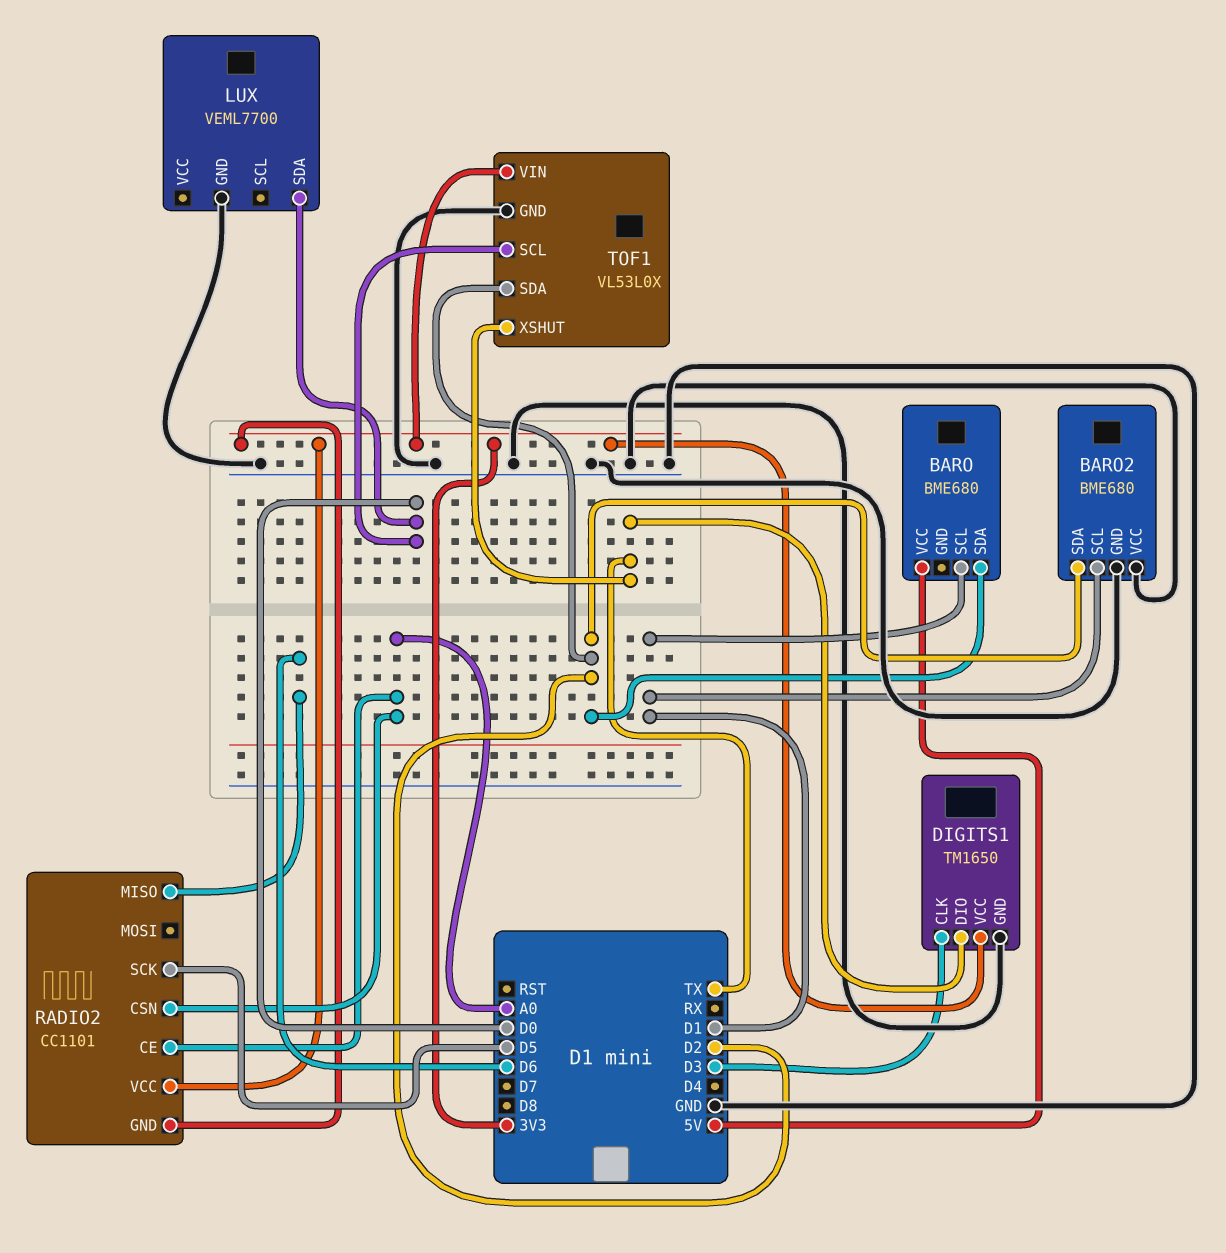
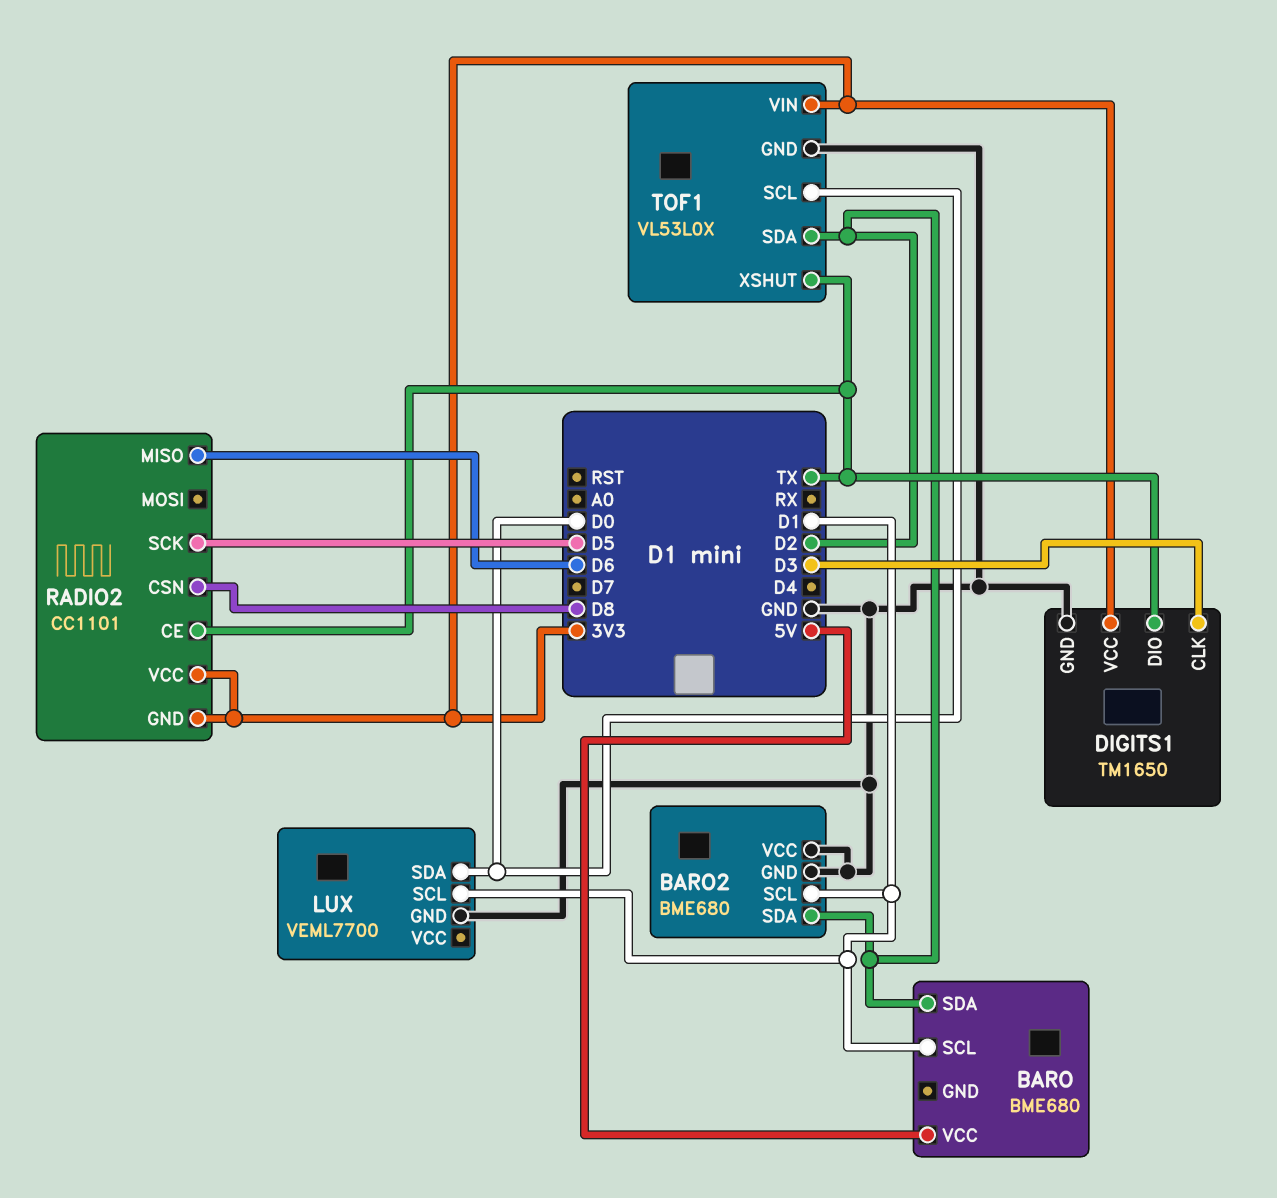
LUX pin SCL: none -> D1
RADIO2 pin CE: A0 -> TX
RADIO2 pin CSN: A0 -> D8

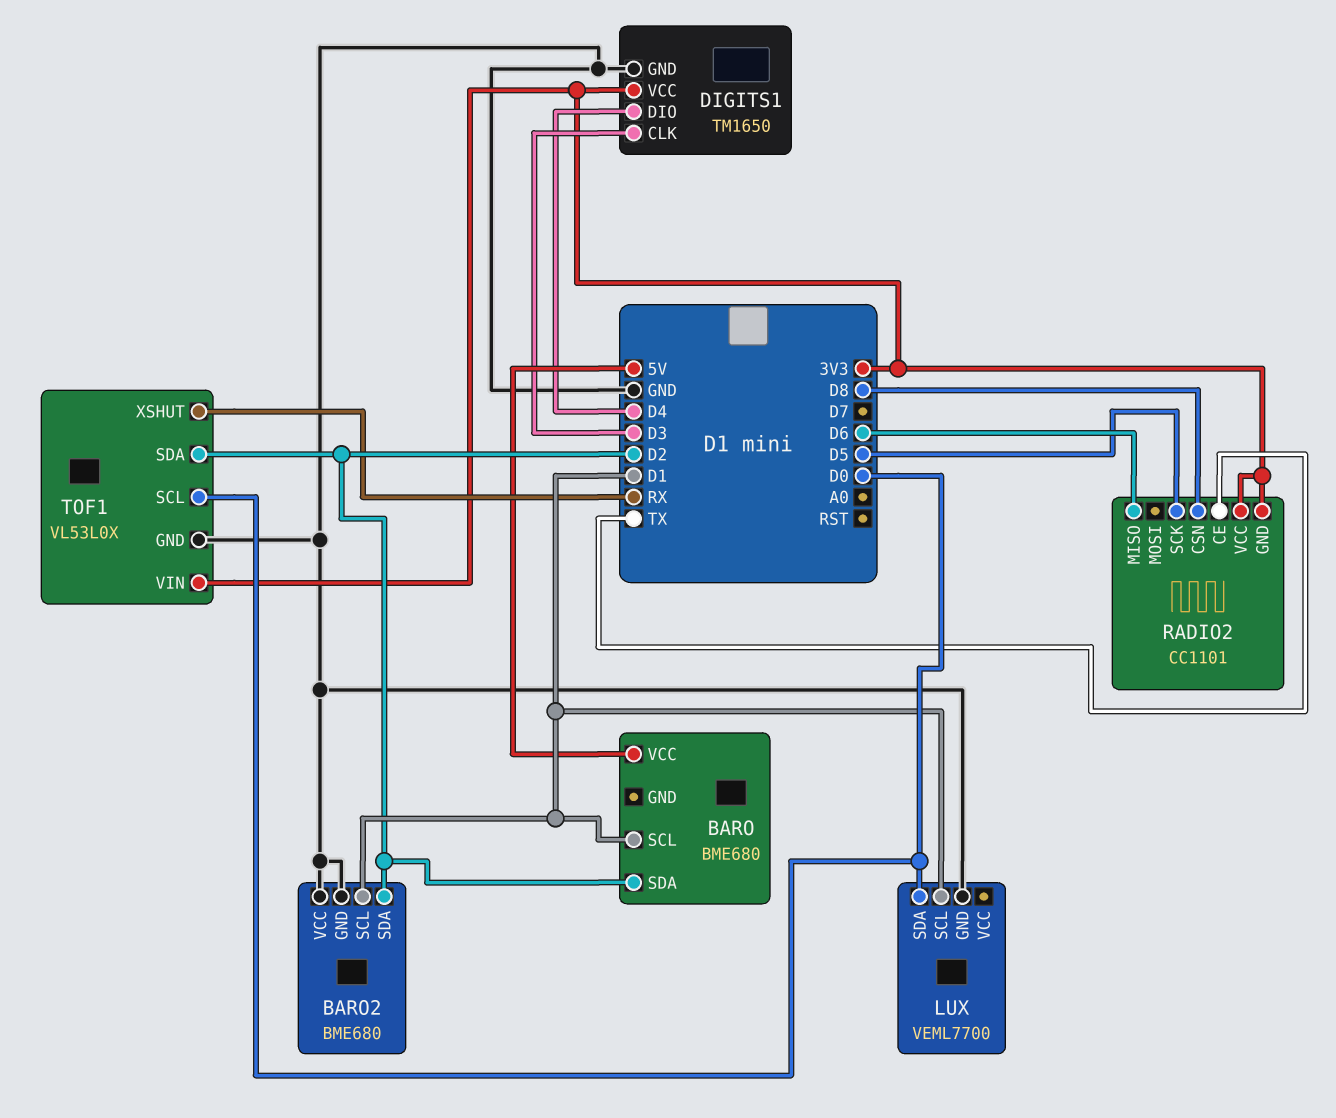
DIGITS1 pin DIO: TX -> D4
TOF1 pin XSHUT: TX -> RX

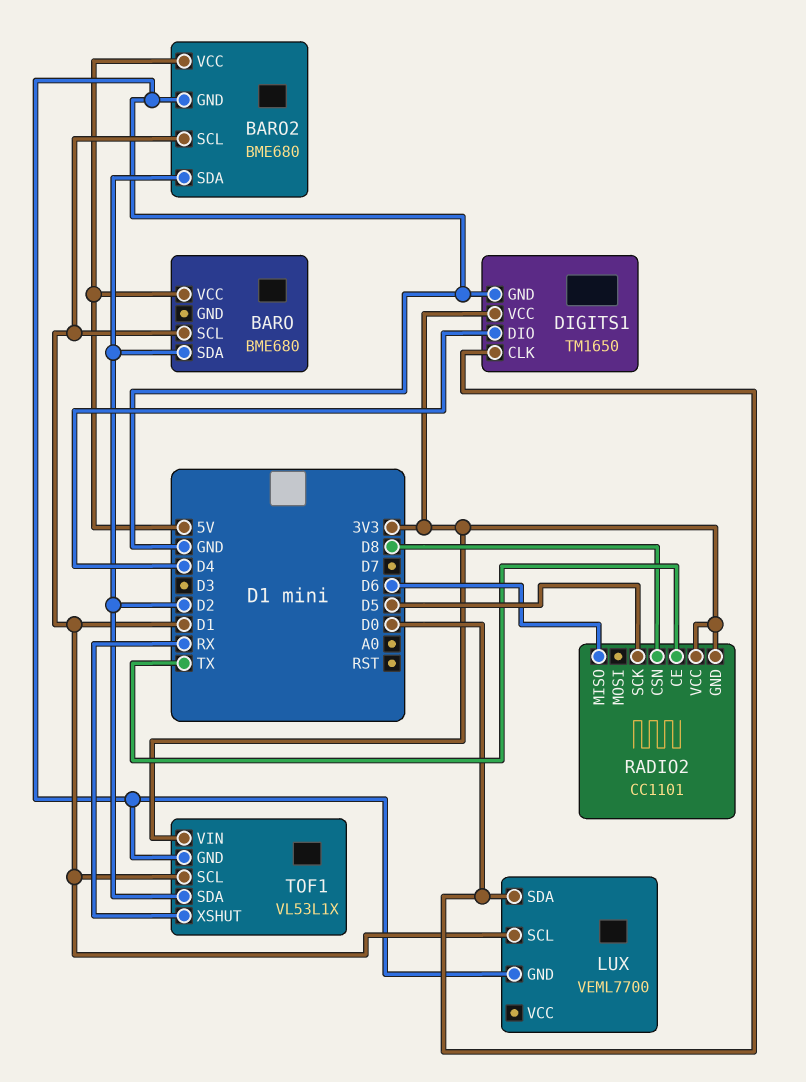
BARO2 pin VCC: GND -> 5V
DIGITS1 pin CLK: D3 -> D0
TOF1: VL53L0X -> VL53L1X
TOF1 pin SCL: D0 -> D1

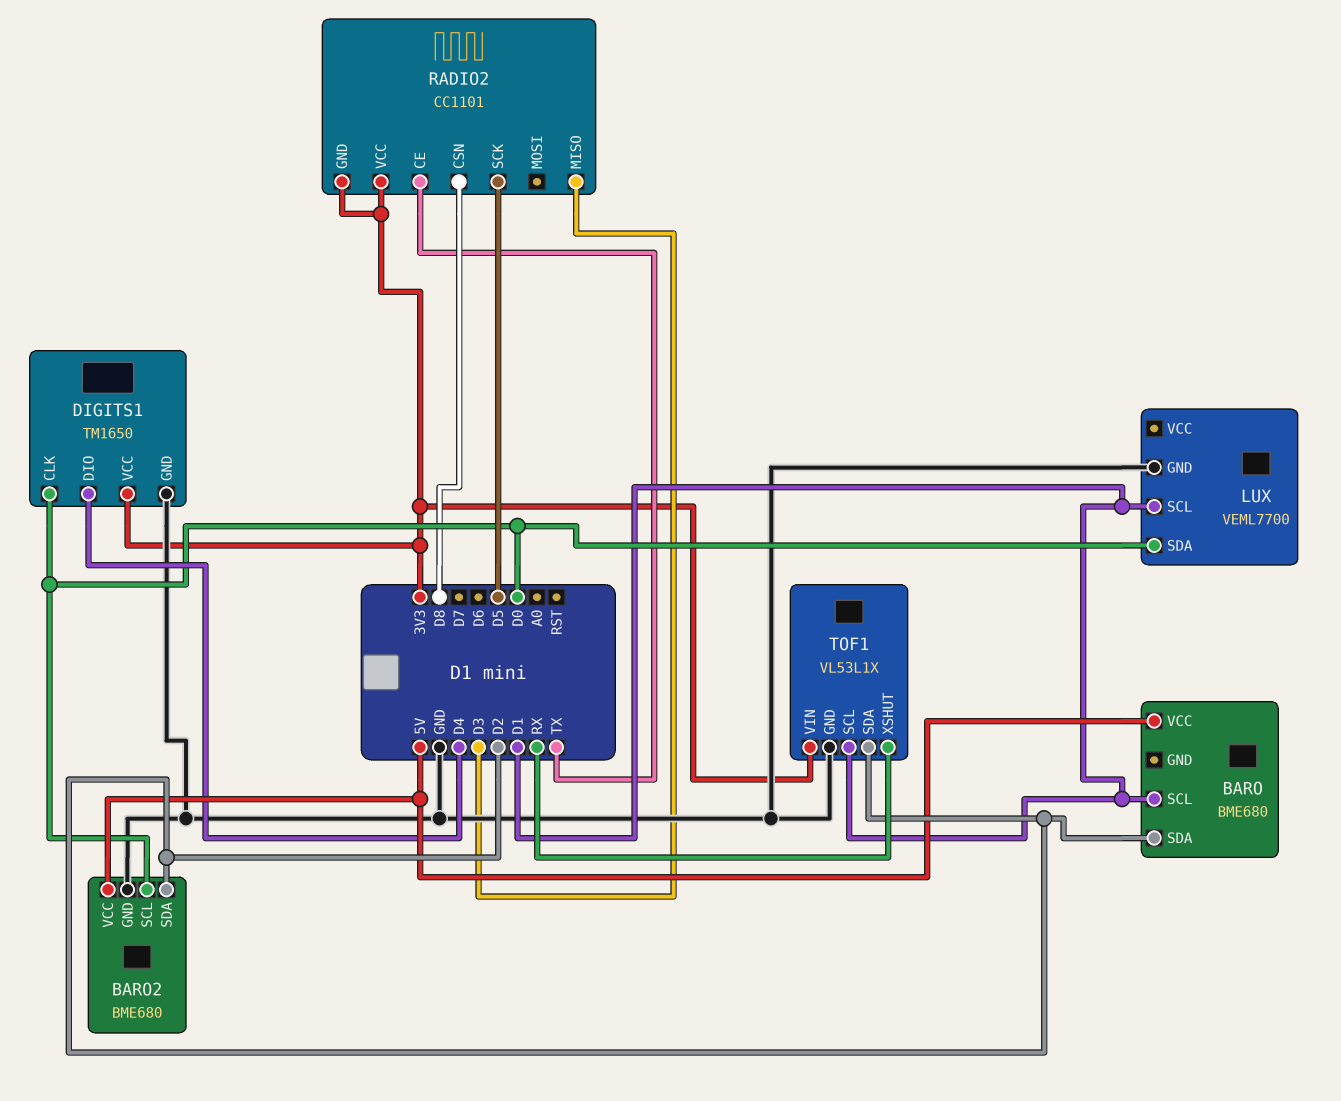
BARO2 pin SCL: D1 -> D0
RADIO2 pin MISO: D6 -> D3

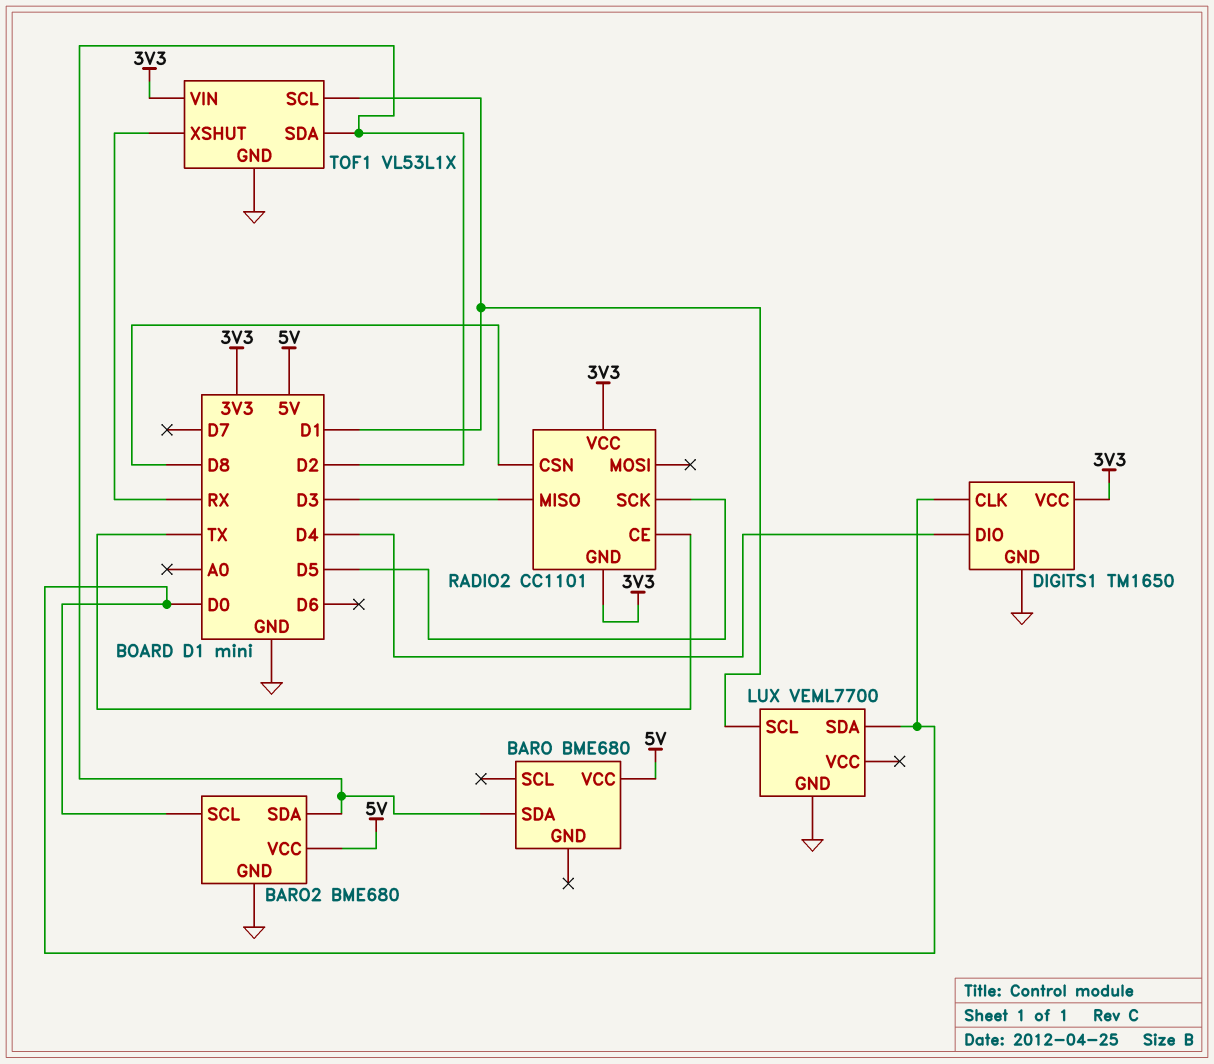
BARO pin SCL: D1 -> none

